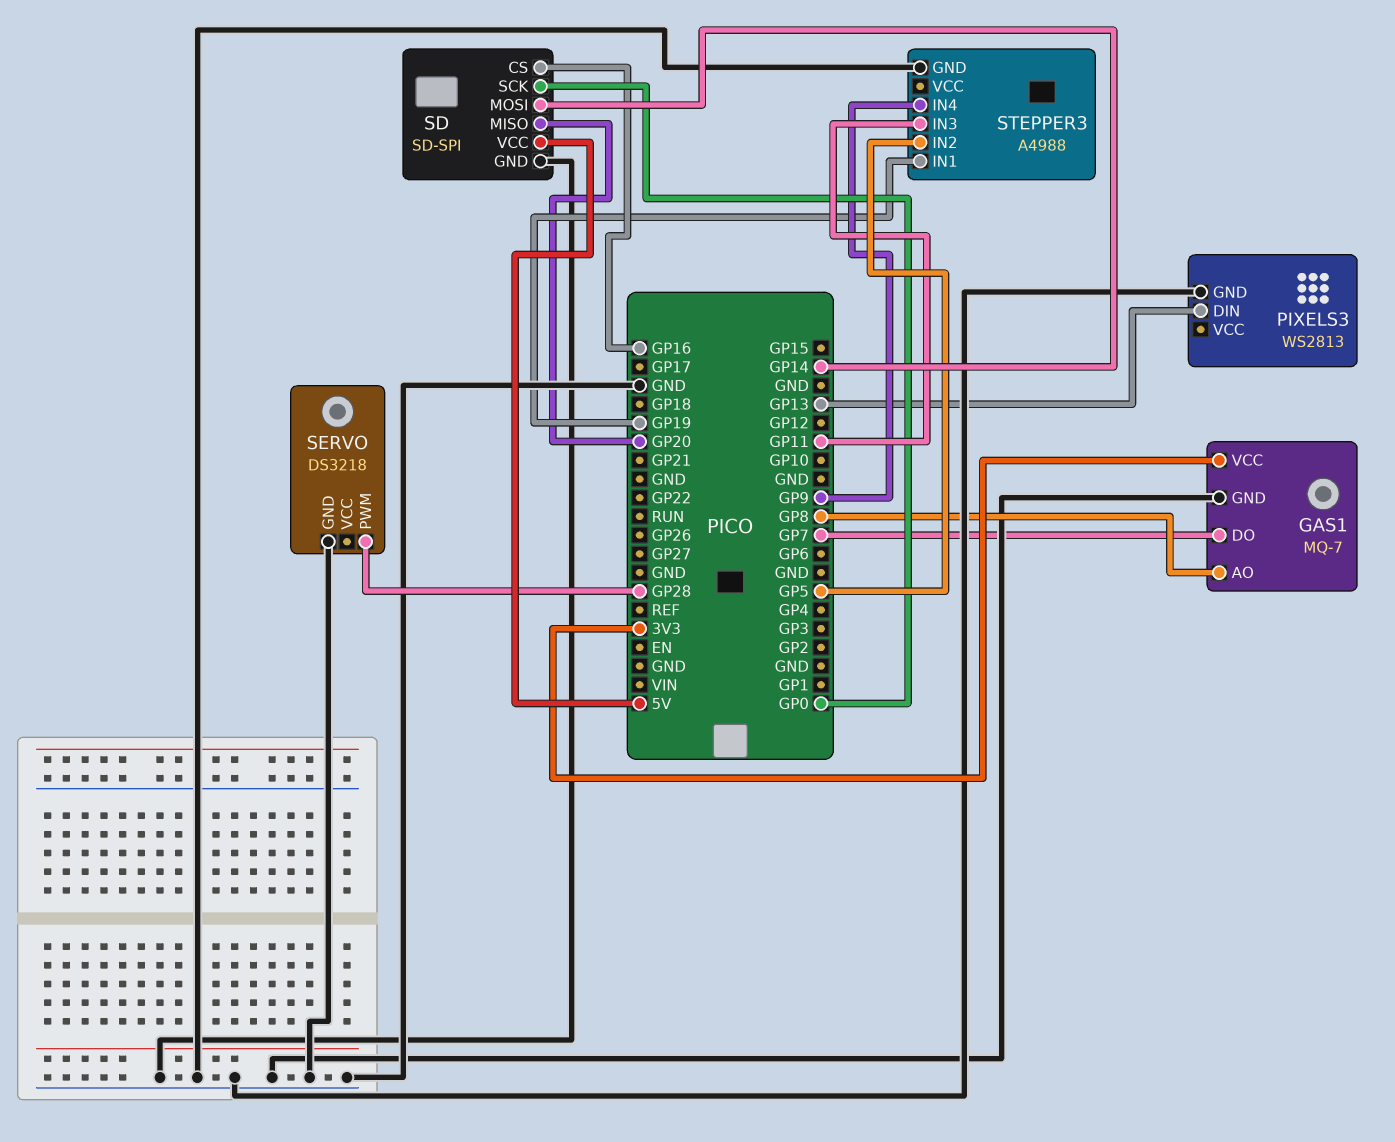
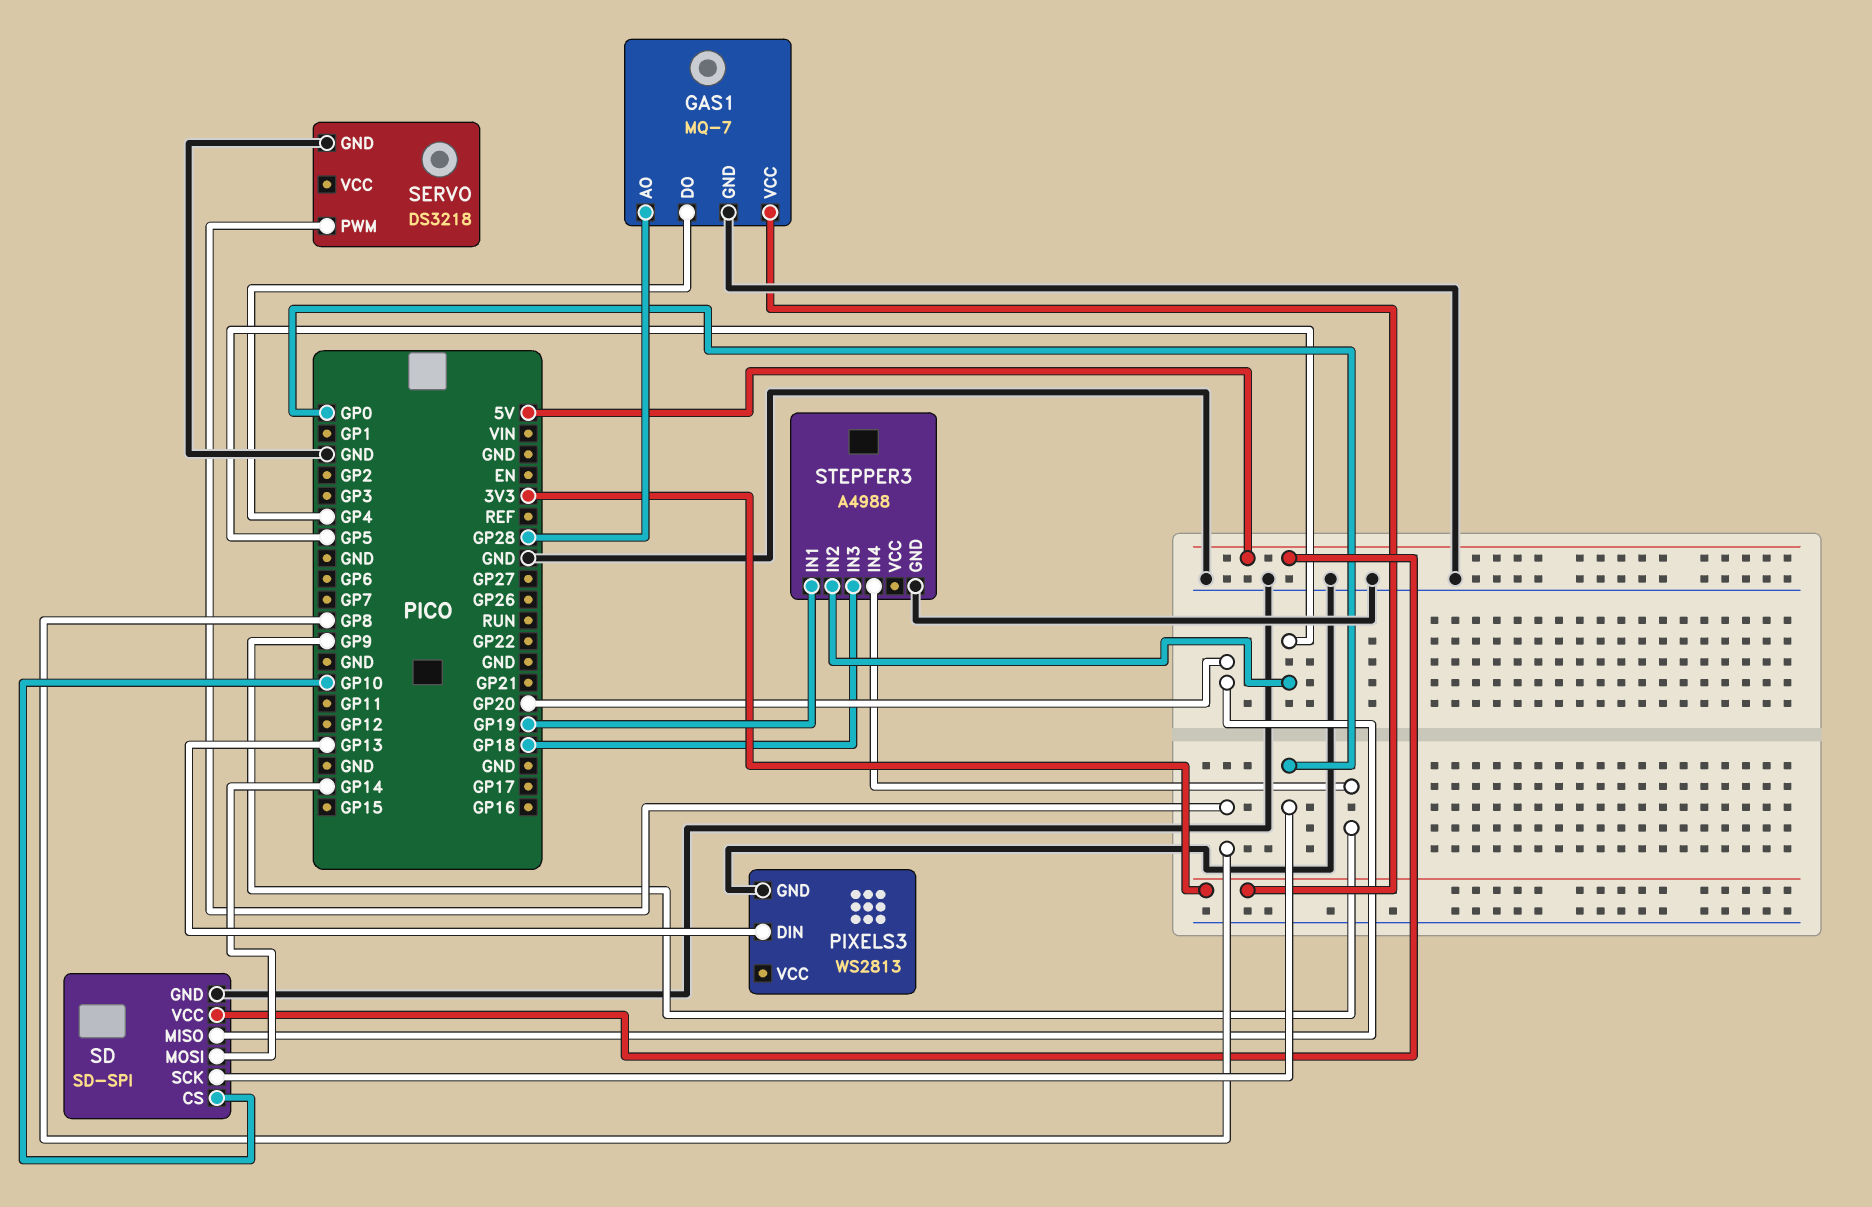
GAS1 pin AO: GP8 -> GP28
GAS1 pin DO: GP7 -> GP4
SD pin CS: GP16 -> GP10
SERVO pin PWM: GP28 -> GP8
STEPPER3 pin IN3: GP11 -> GP18

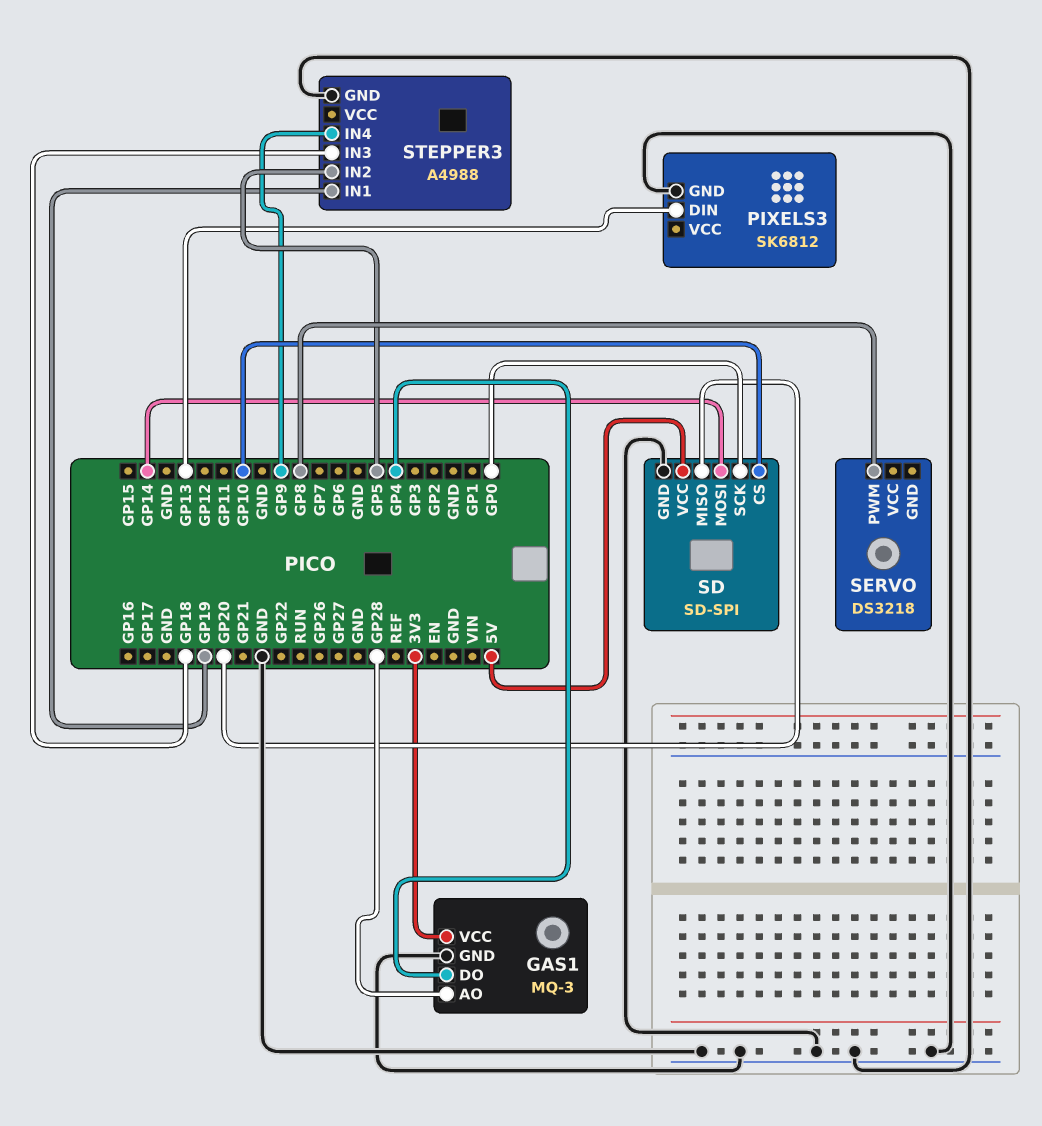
GAS1: MQ-7 -> MQ-3
PIXELS3: WS2813 -> SK6812
SERVO pin GND: GND -> none

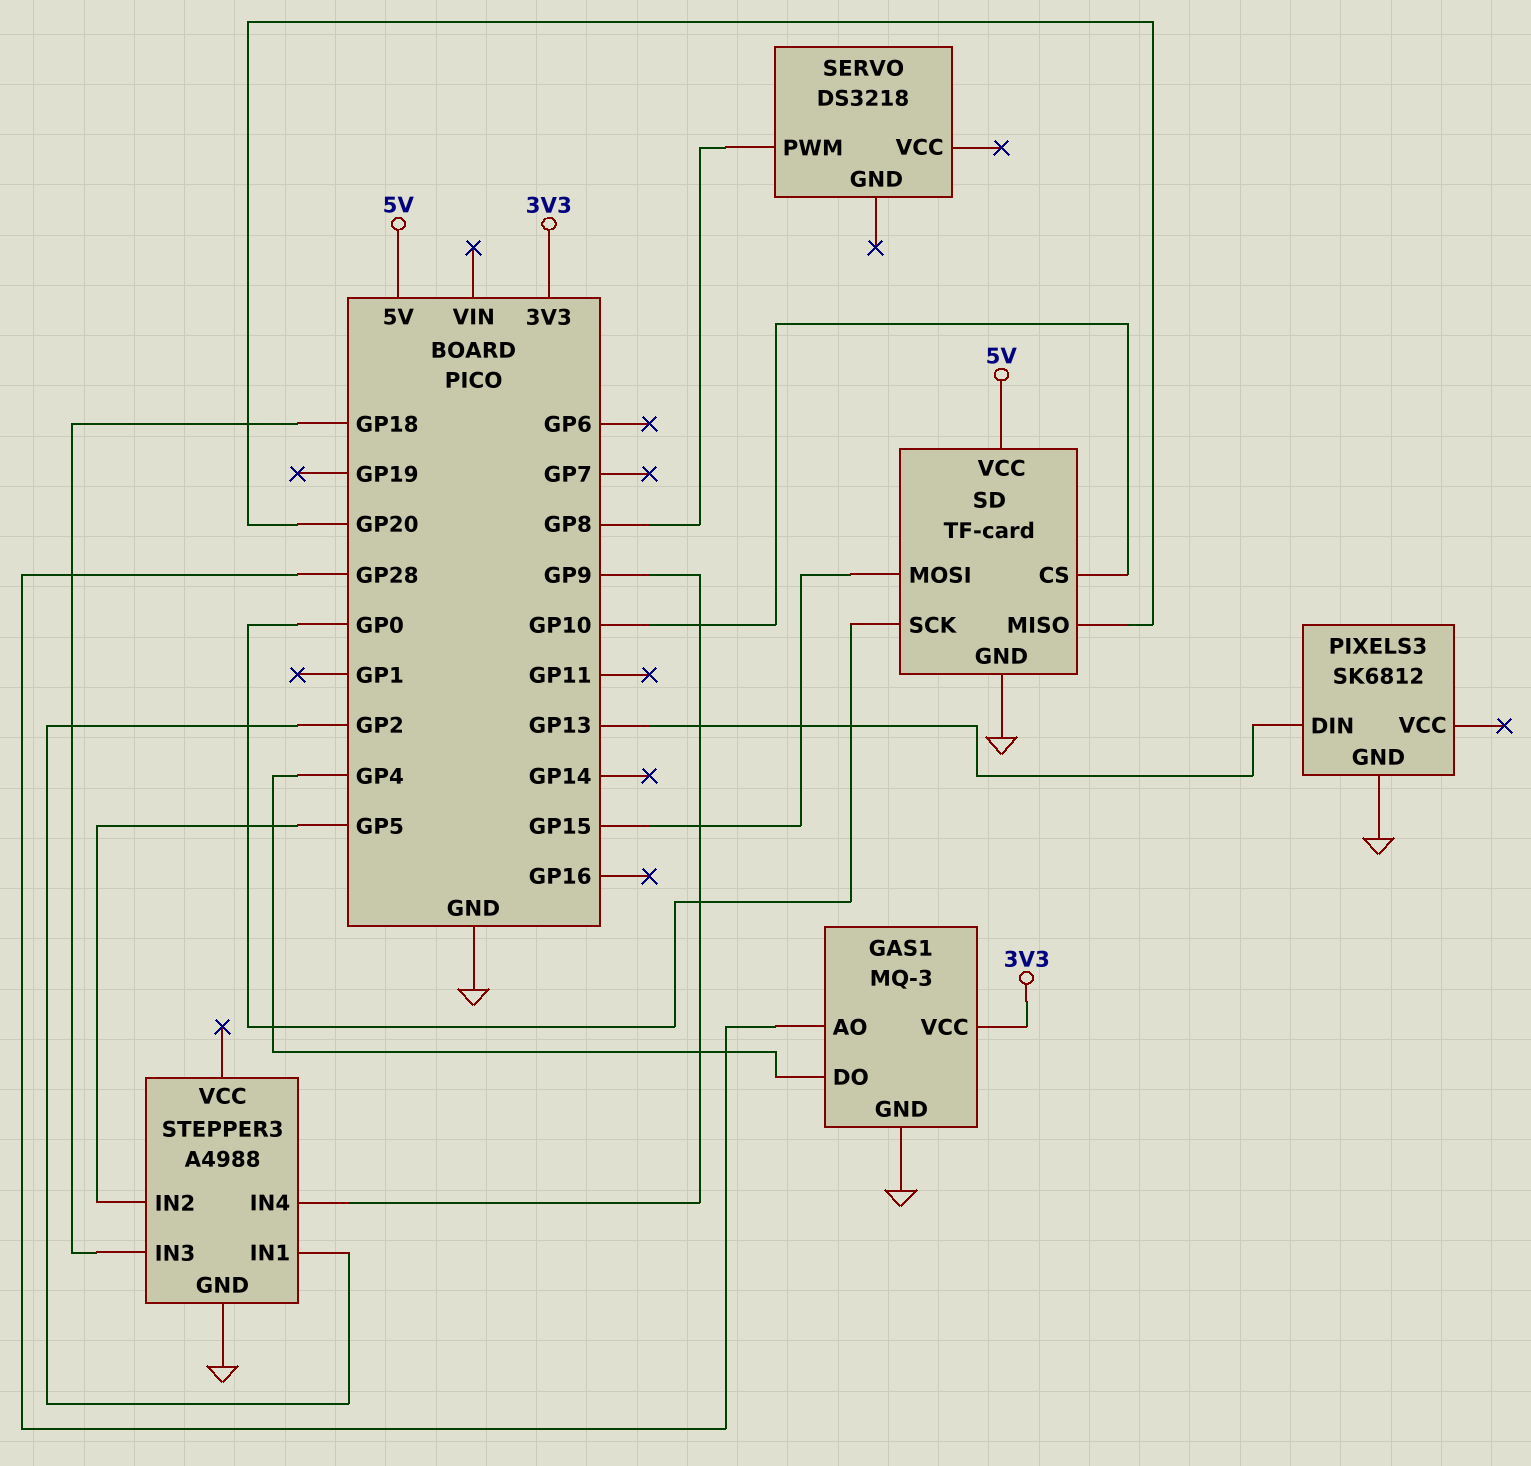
SD: SD-SPI -> TF-card
SD pin MOSI: GP14 -> GP15
STEPPER3 pin IN1: GP19 -> GP2

